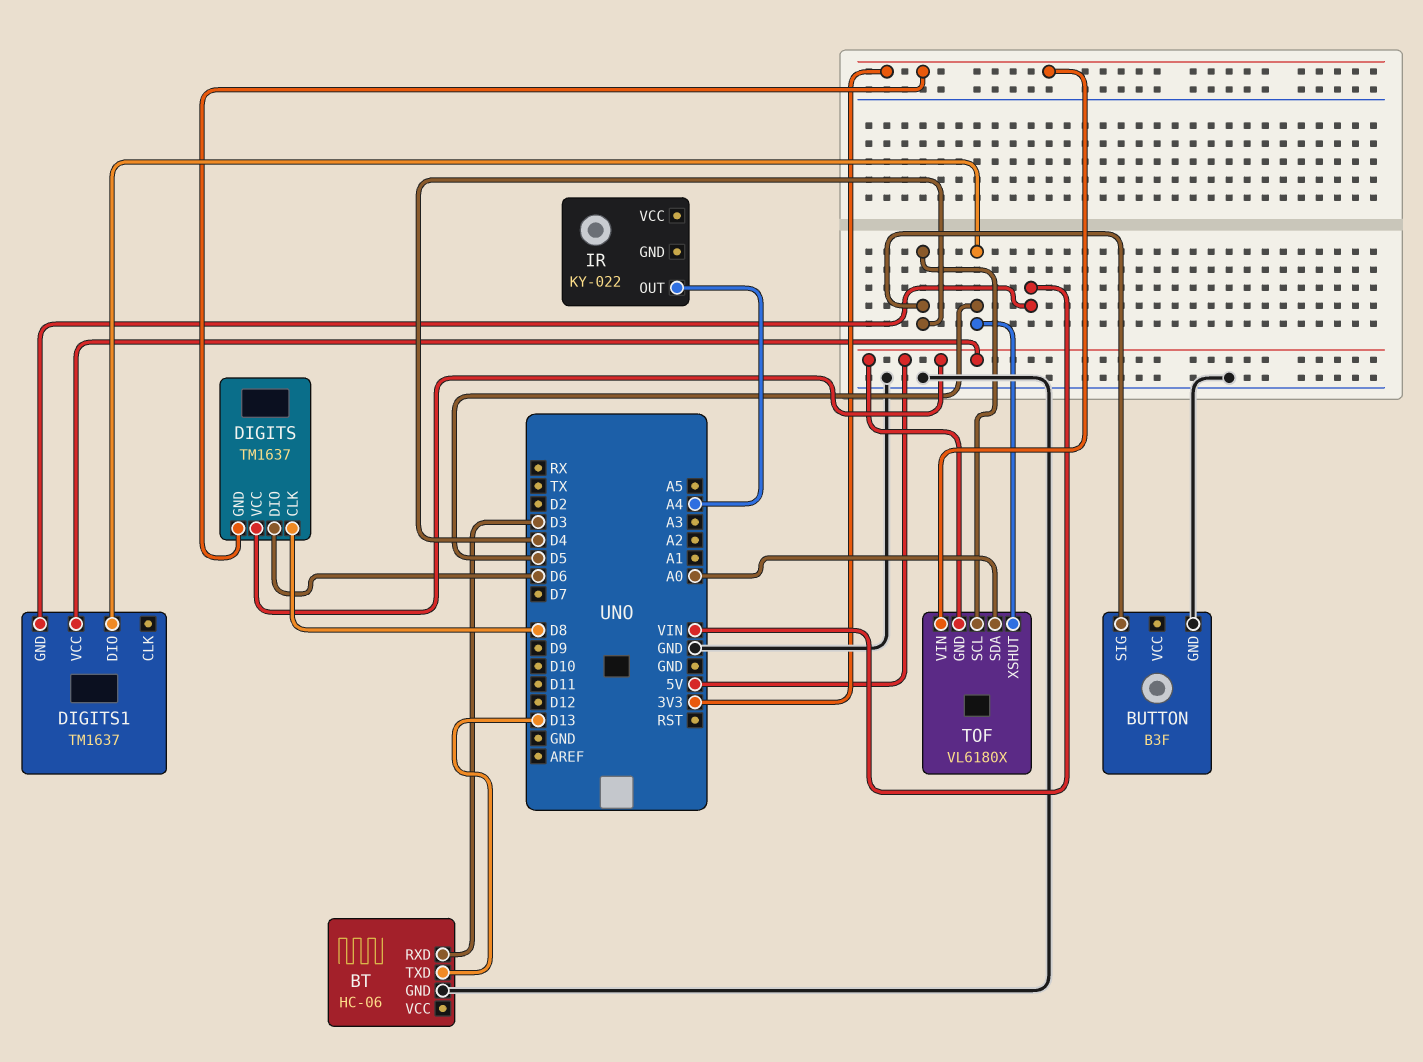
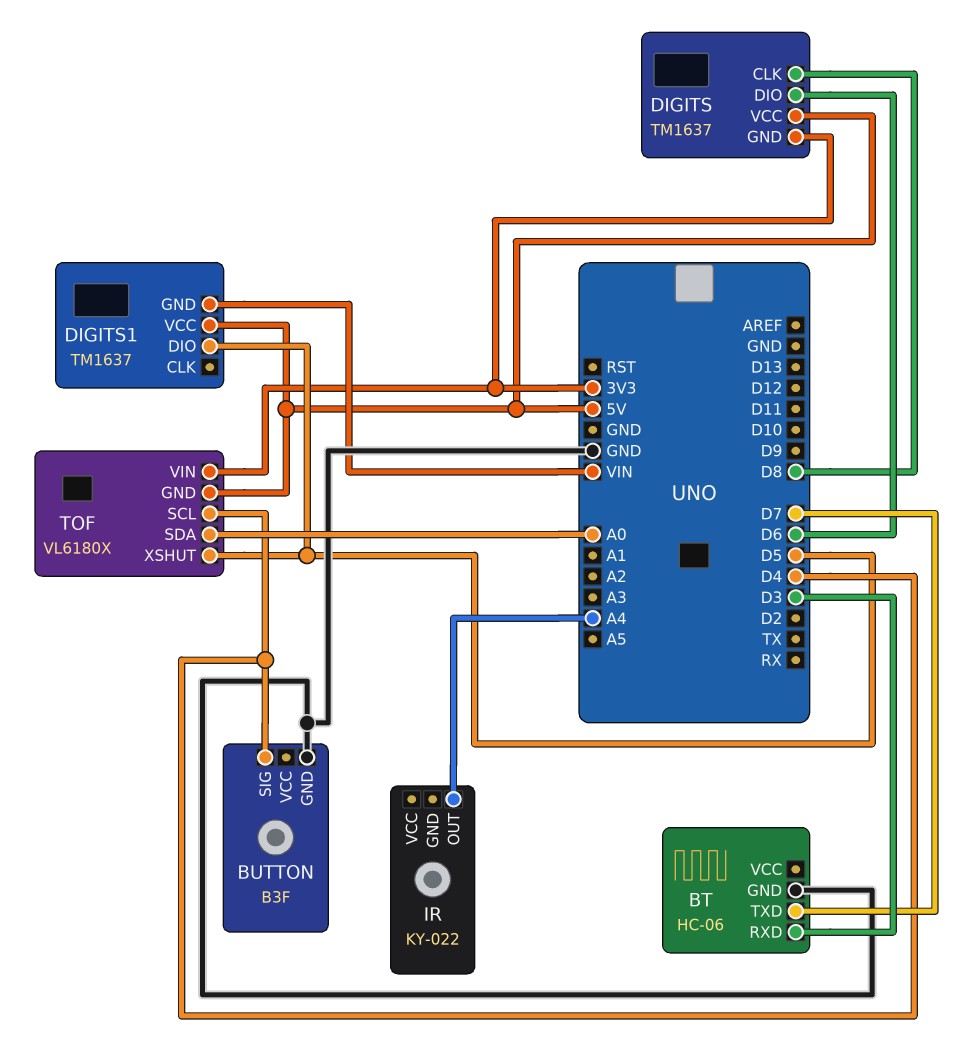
BT pin TXD: D13 -> D7

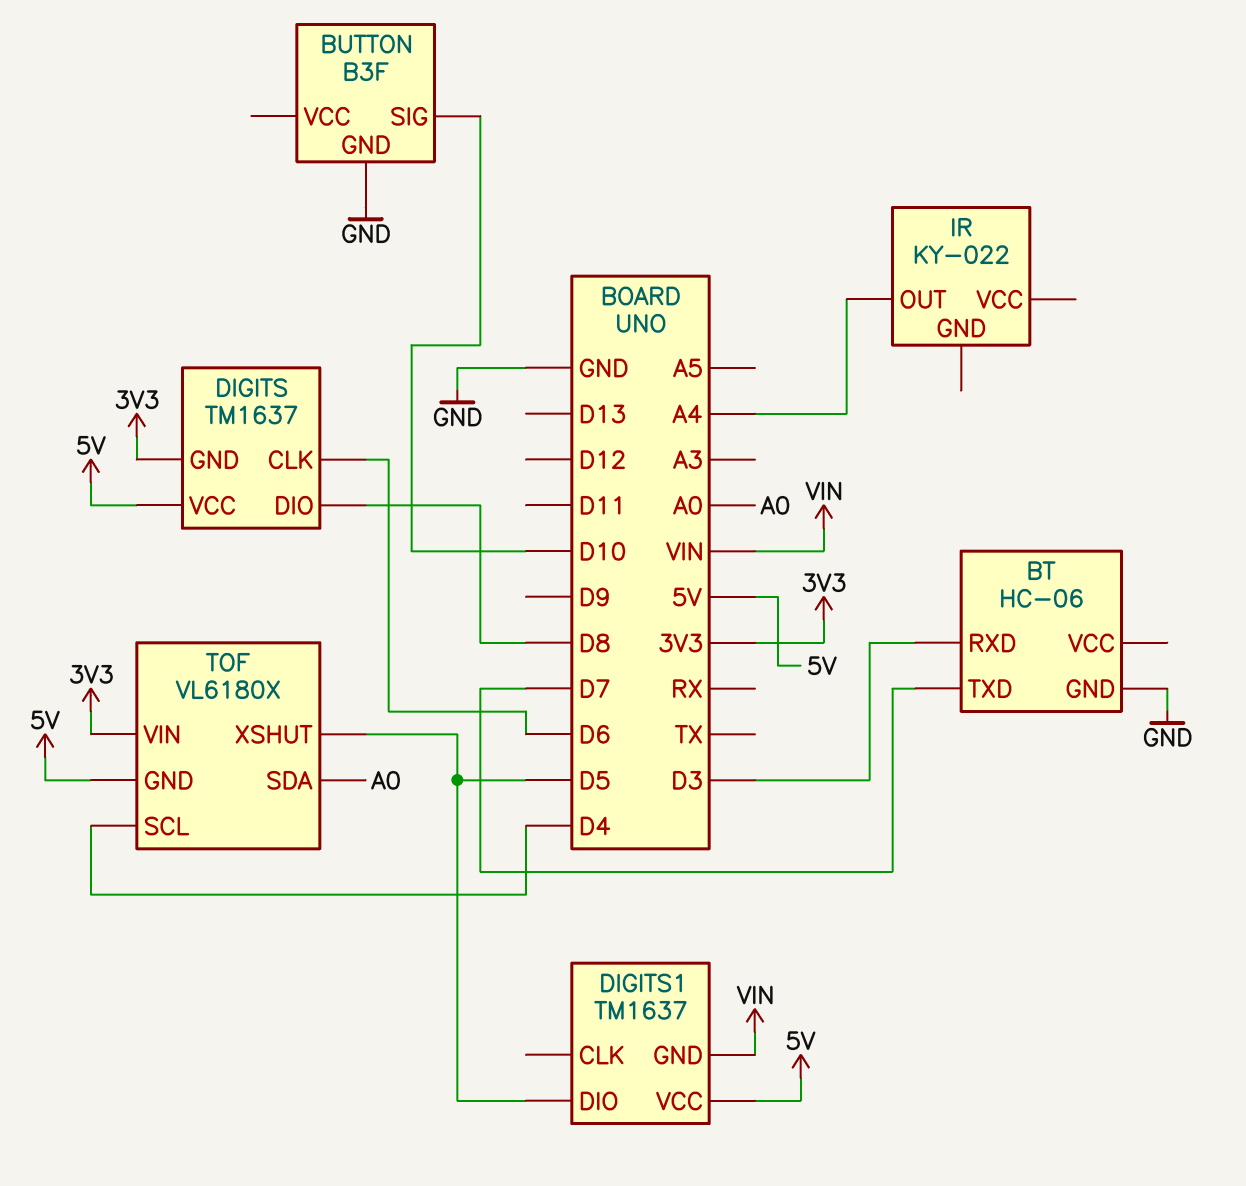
BUTTON pin SIG: D4 -> D10
DIGITS pin CLK: D8 -> D6
DIGITS pin DIO: D6 -> D8

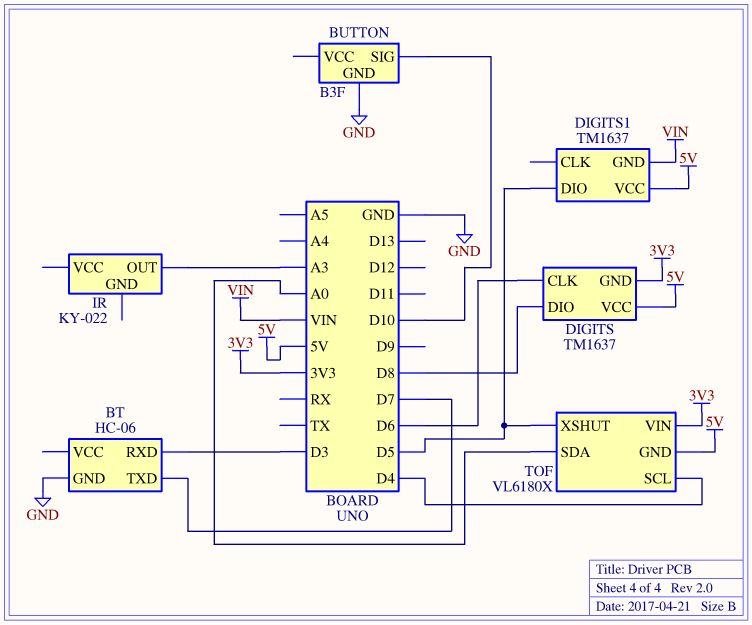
IR pin OUT: A4 -> A3

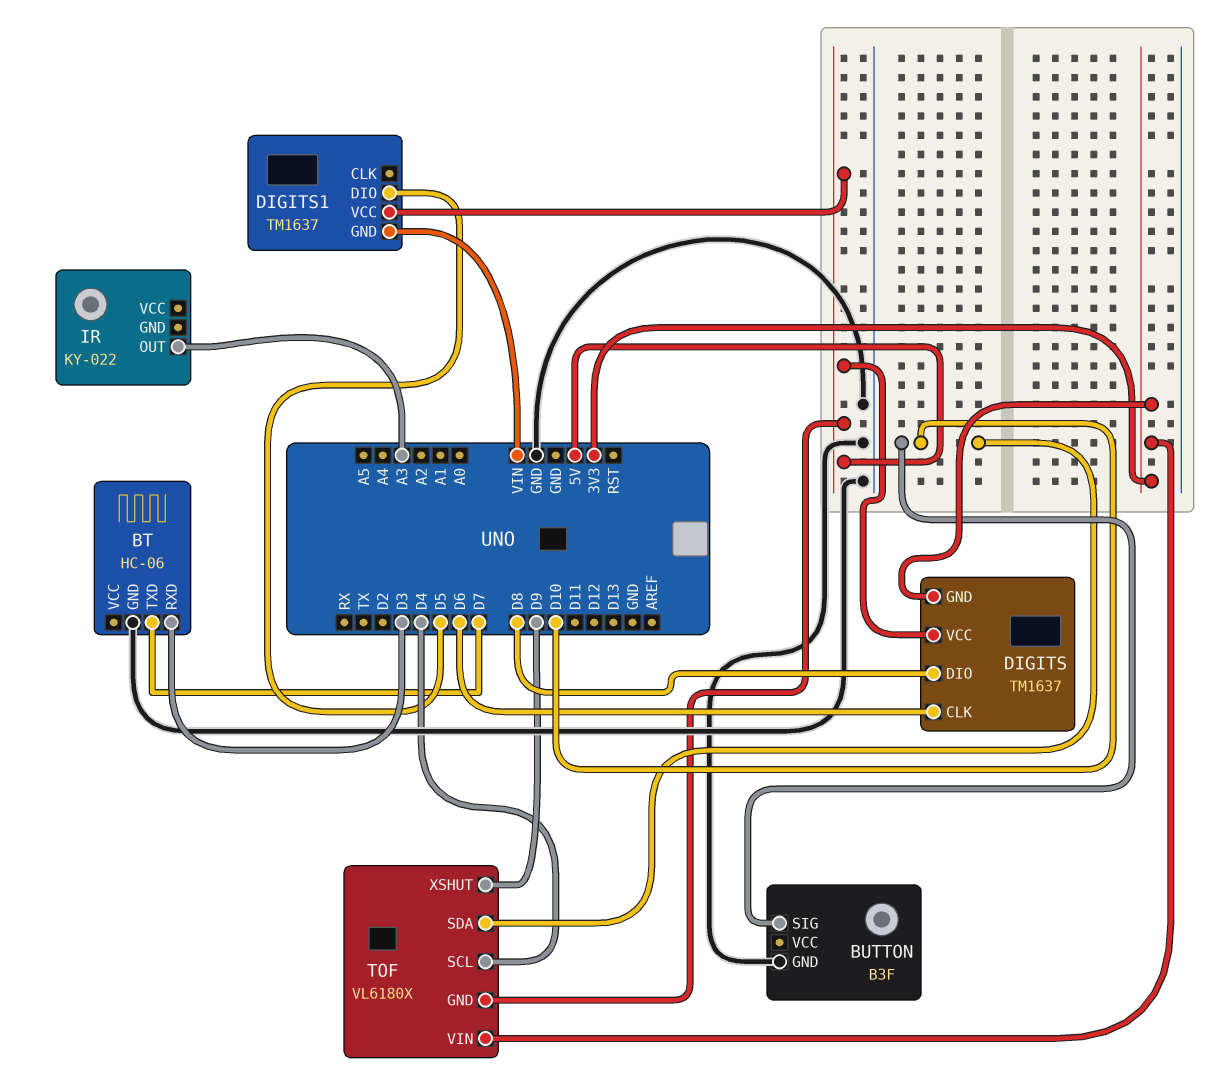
TOF pin SDA: A0 -> D10
TOF pin XSHUT: D5 -> D9

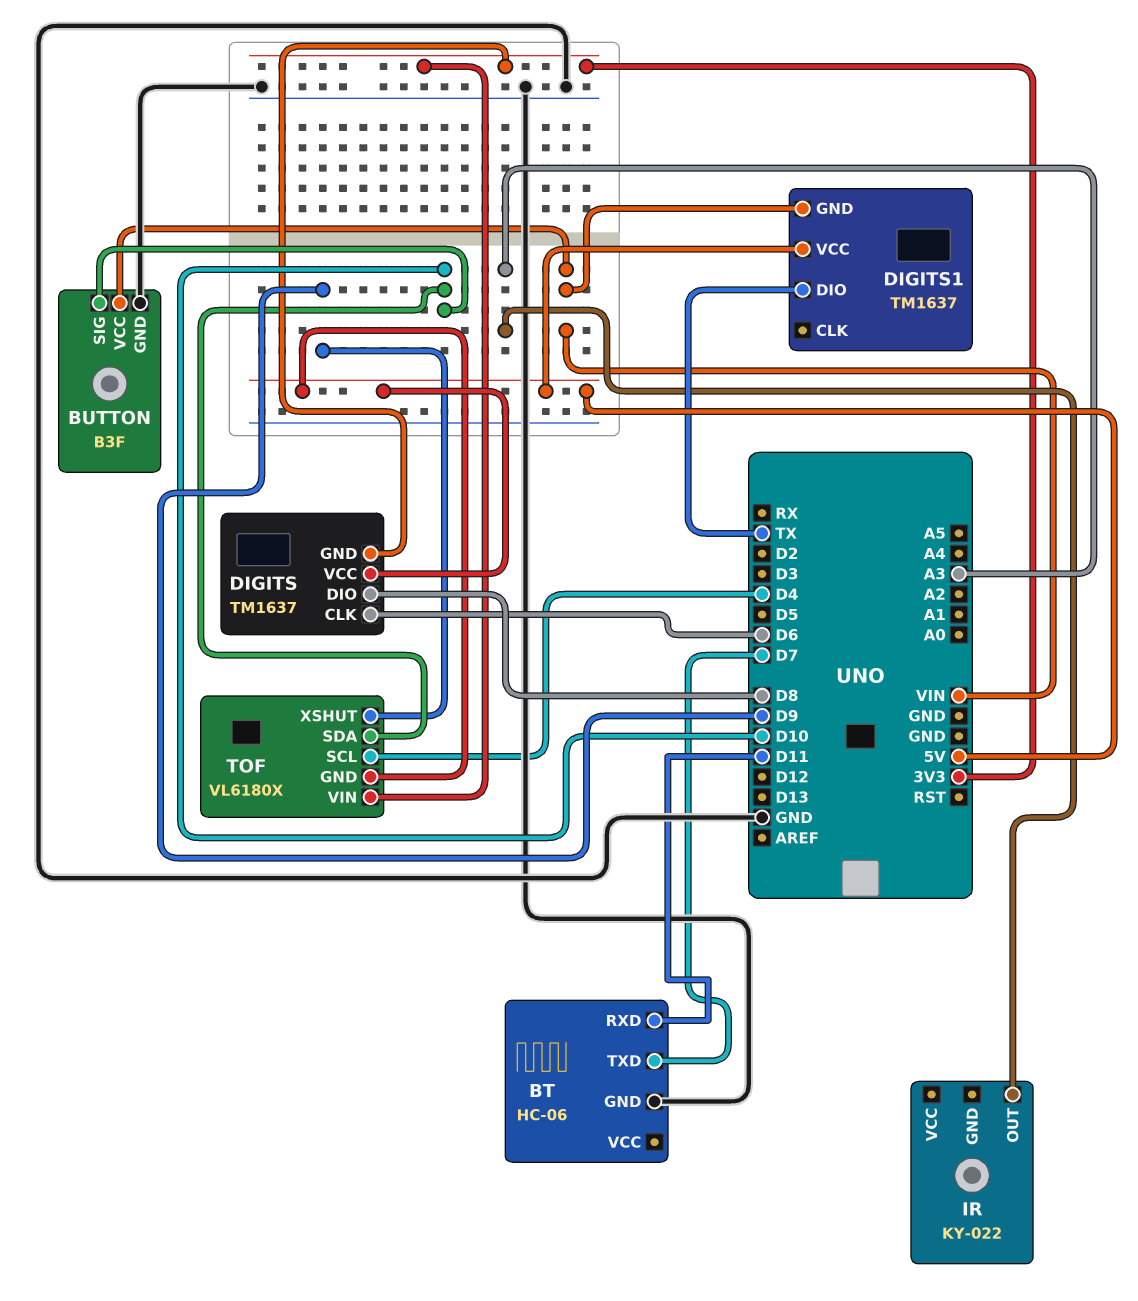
BT pin RXD: D3 -> D11
BUTTON pin VCC: none -> VIN
DIGITS1 pin DIO: D5 -> TX

